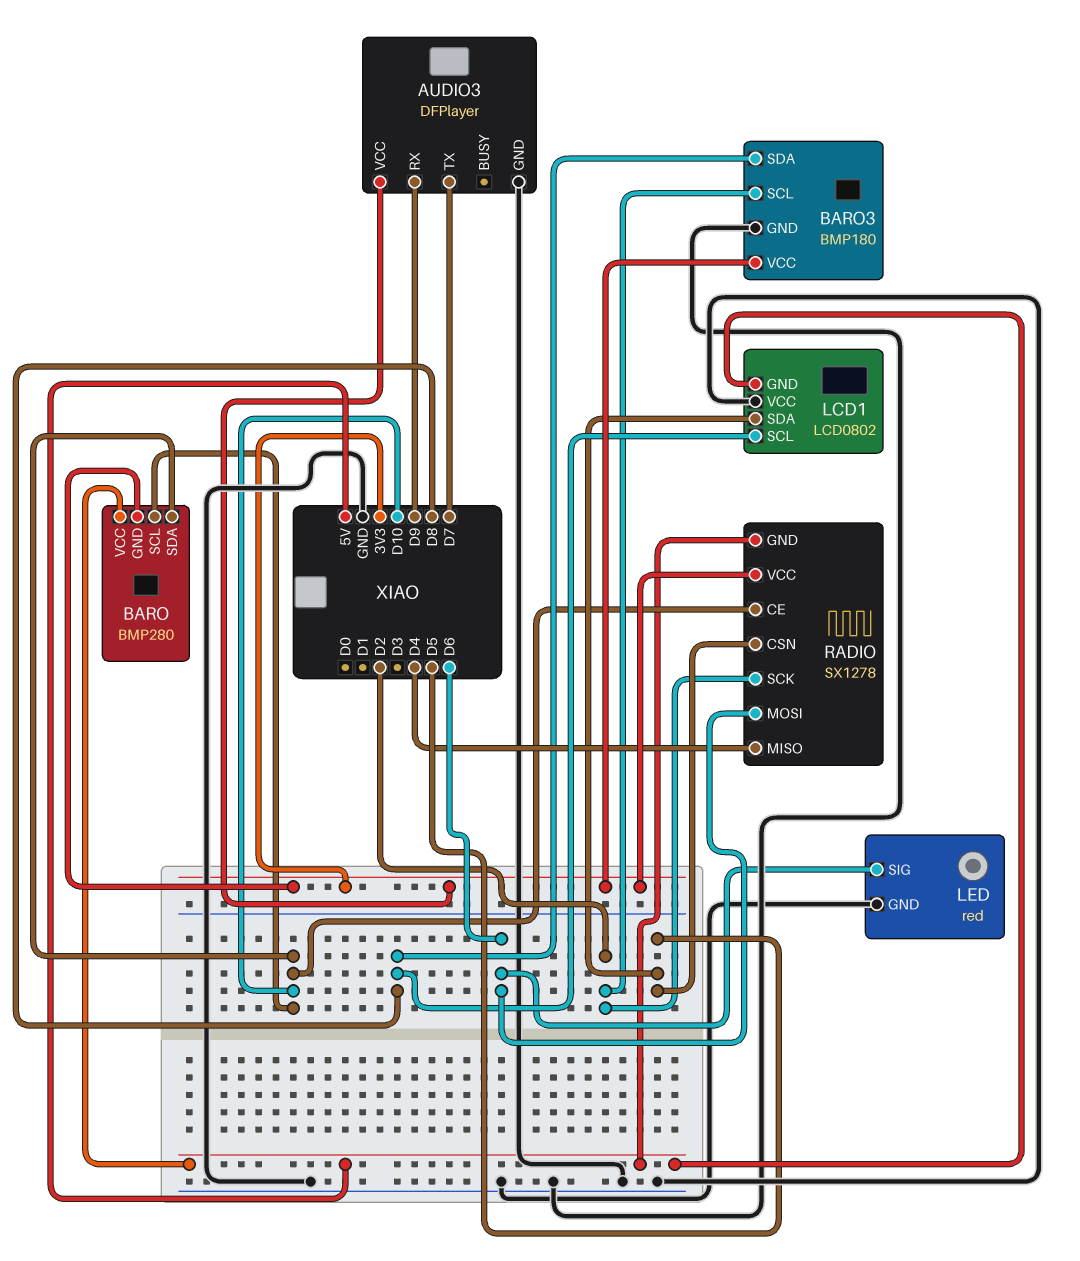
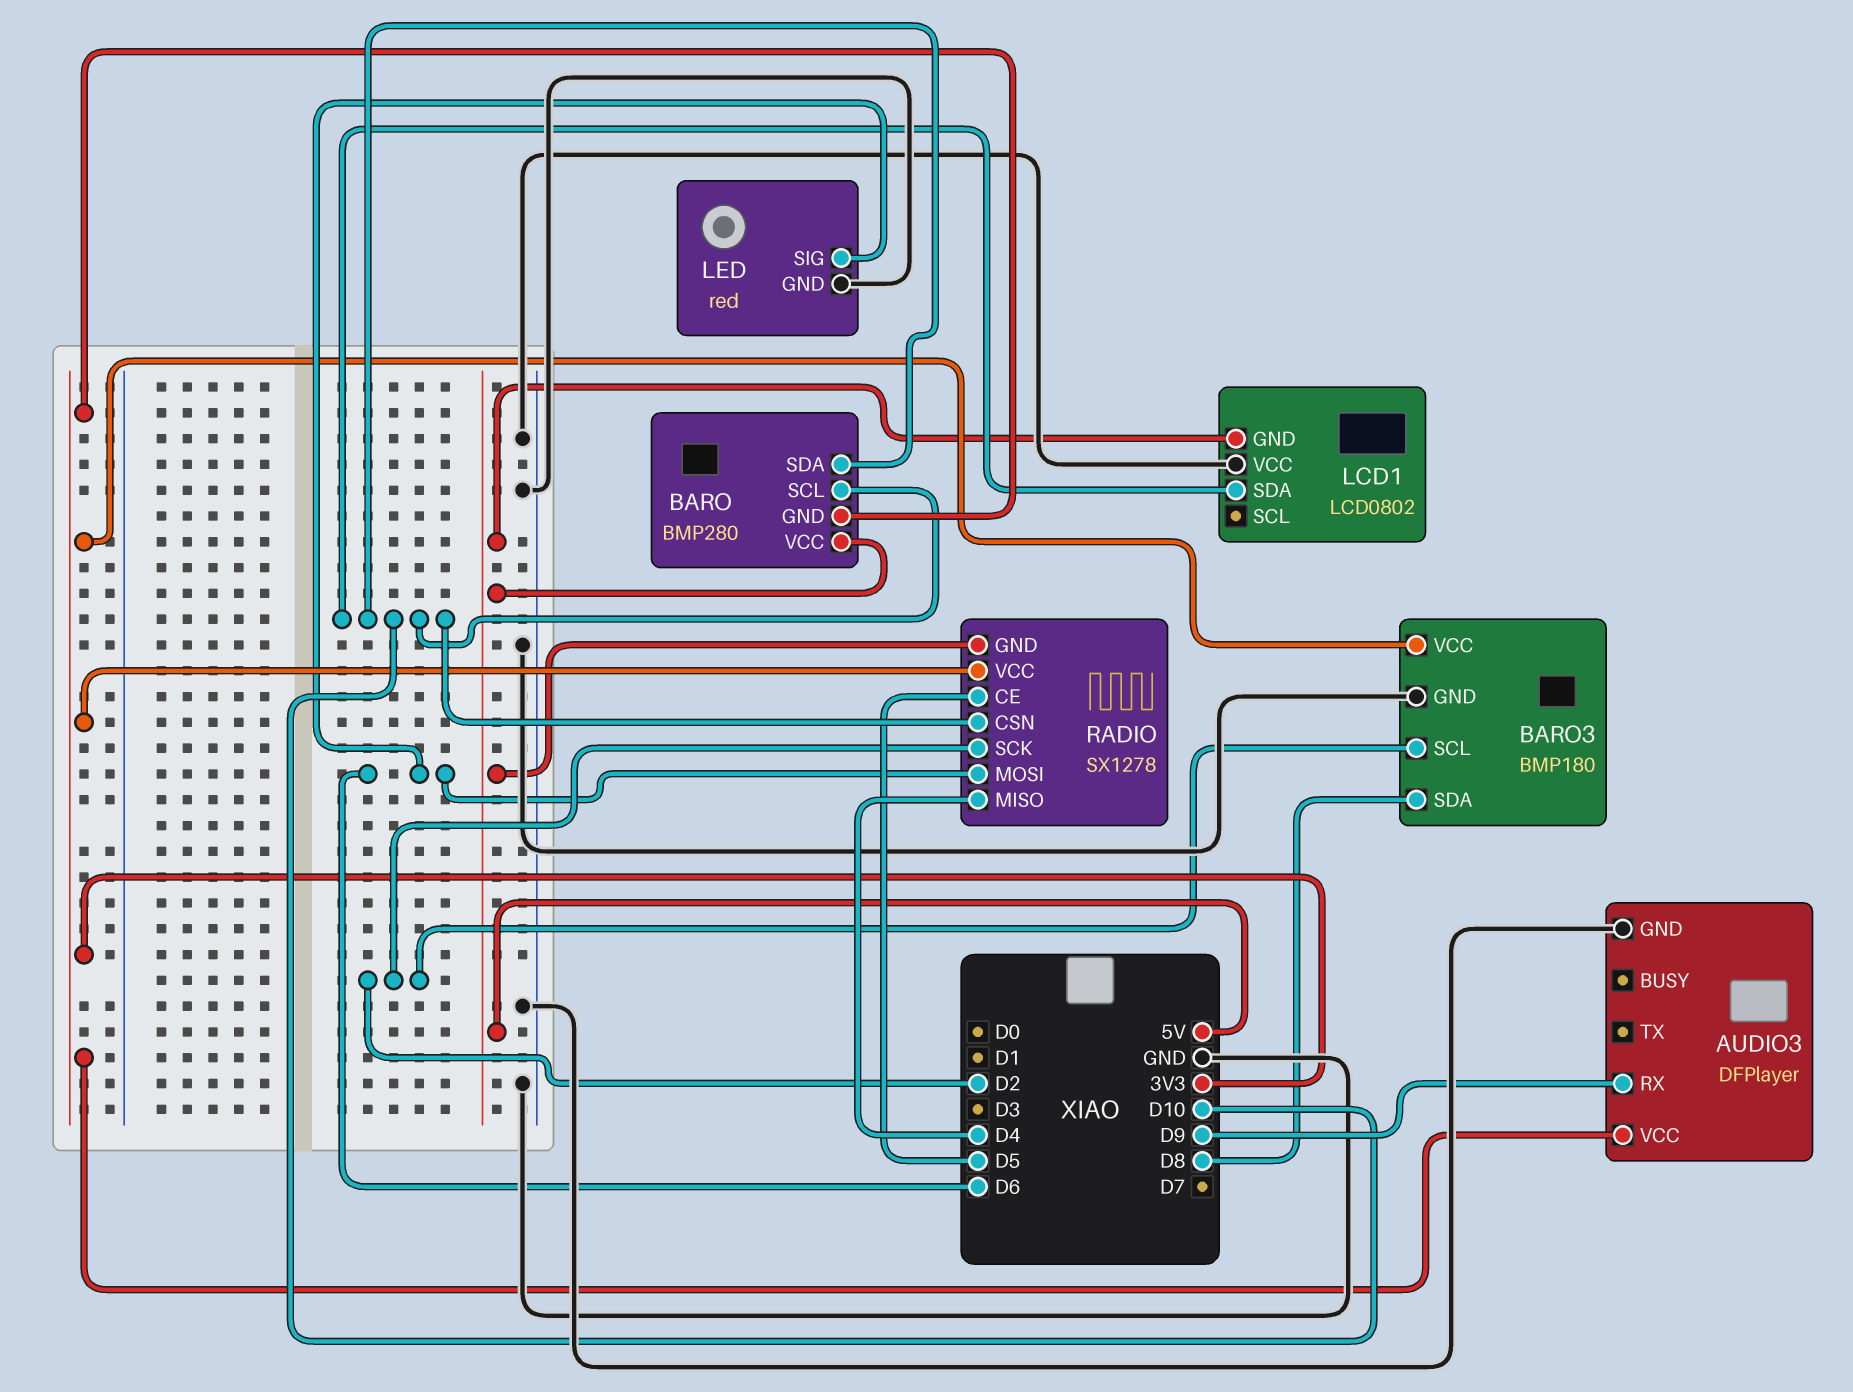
AUDIO3 pin TX: D7 -> none
LCD1 pin SCL: D8 -> none
LCD1 pin SDA: D5 -> D10
RADIO pin CE: D10 -> D5
RADIO pin CSN: D5 -> D10

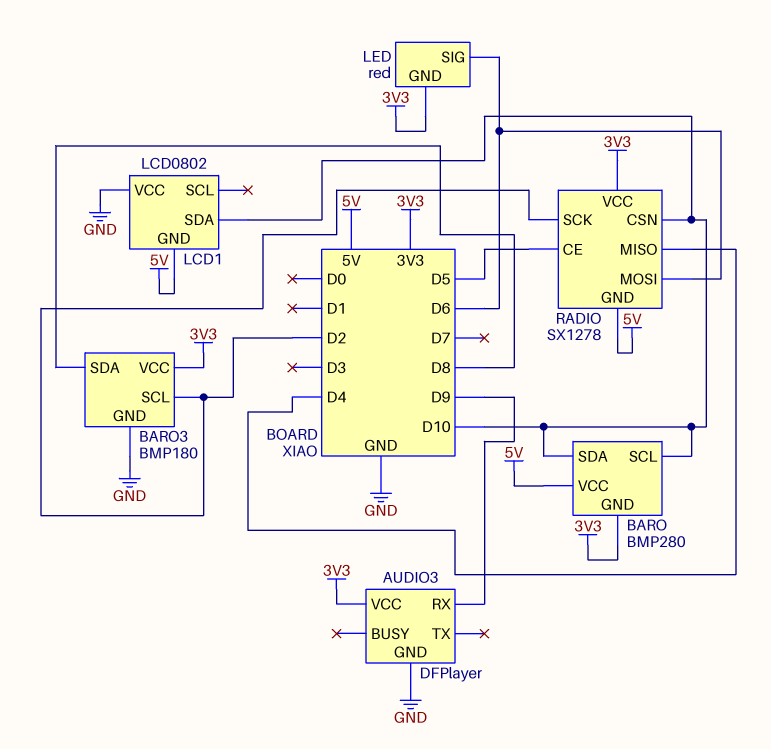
LED pin GND: GND -> 3V3

